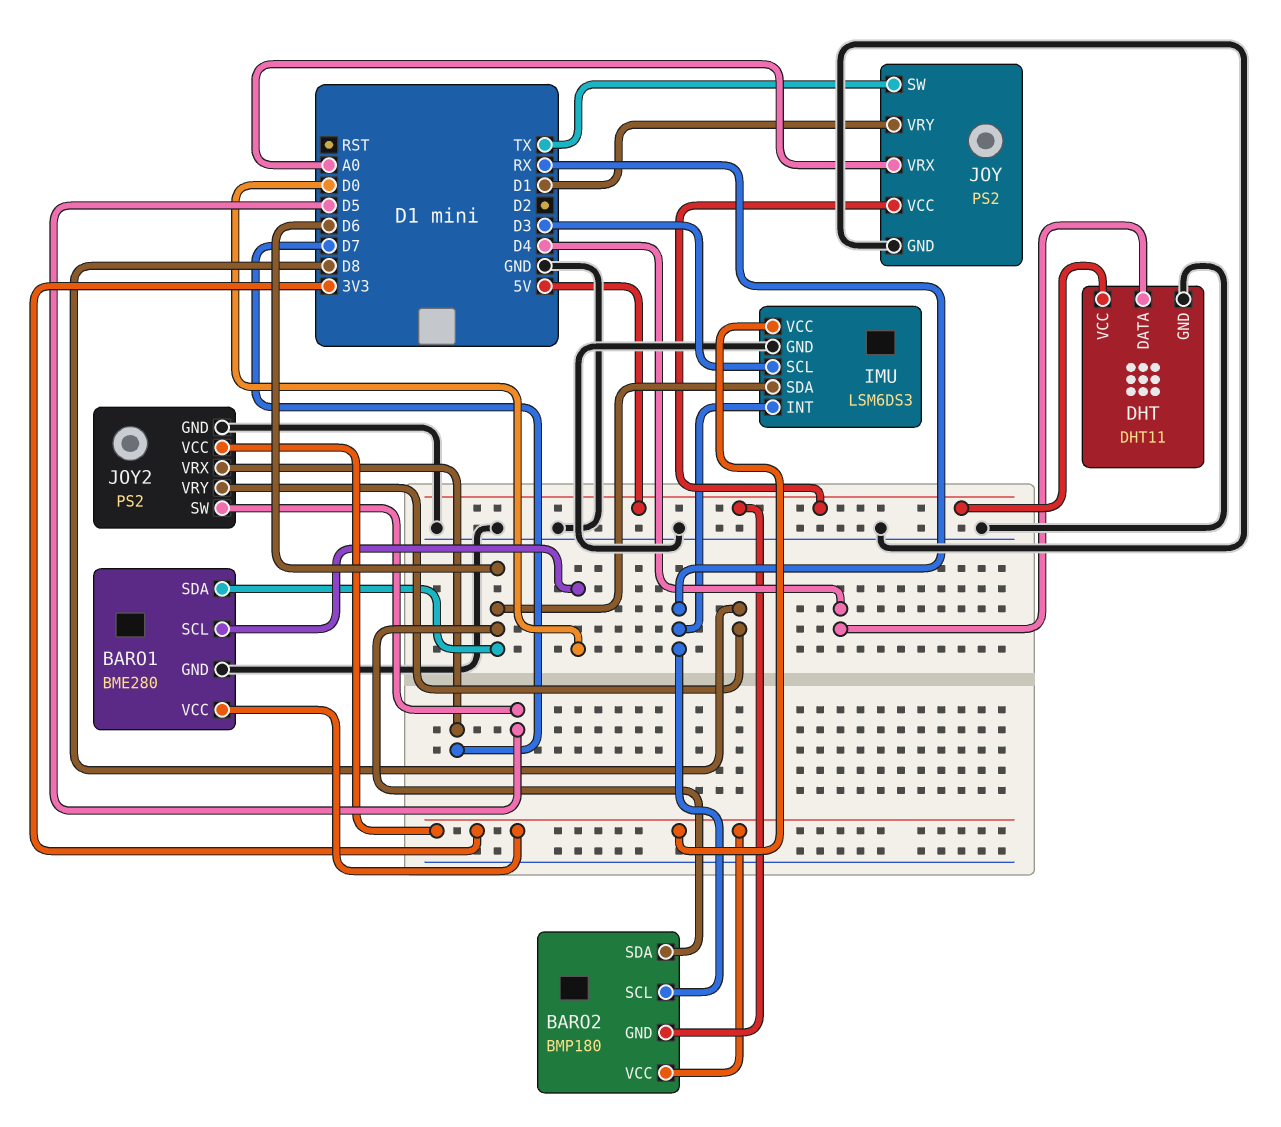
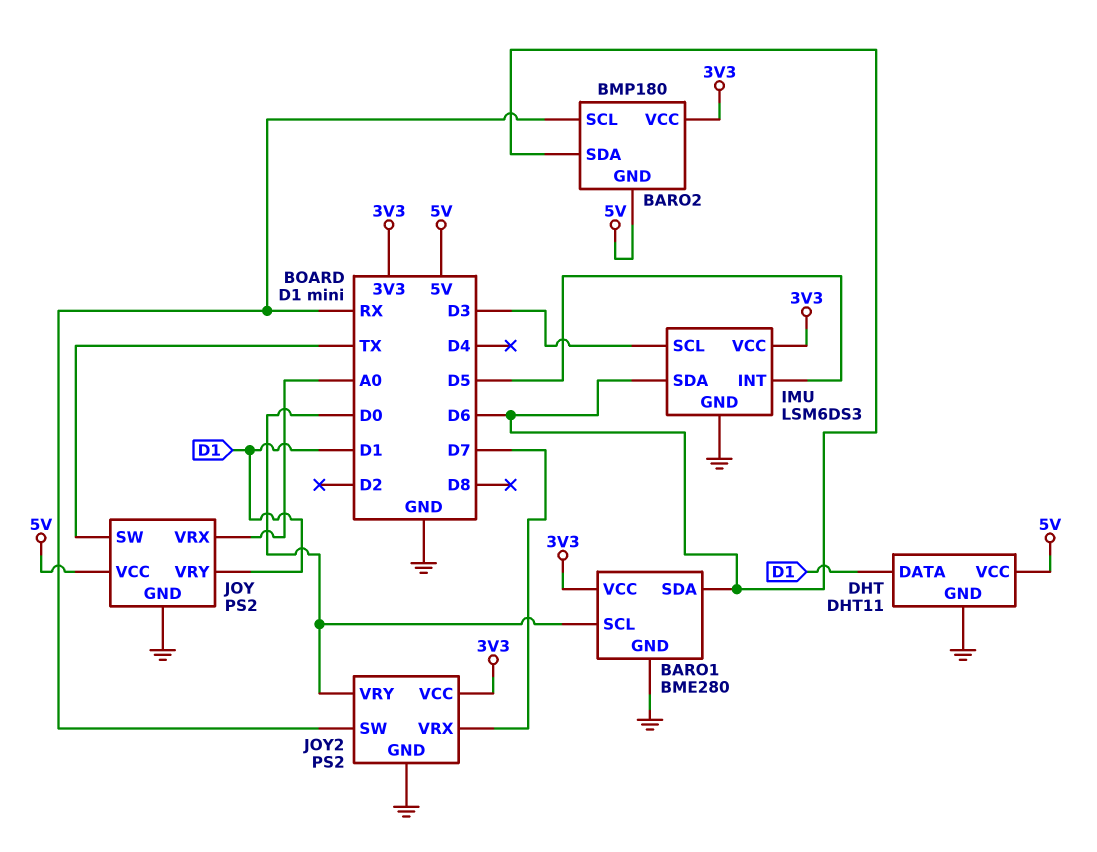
DHT pin DATA: D4 -> D1
IMU pin INT: RX -> D5
JOY2 pin SW: D5 -> RX
JOY2 pin VRY: D8 -> D0

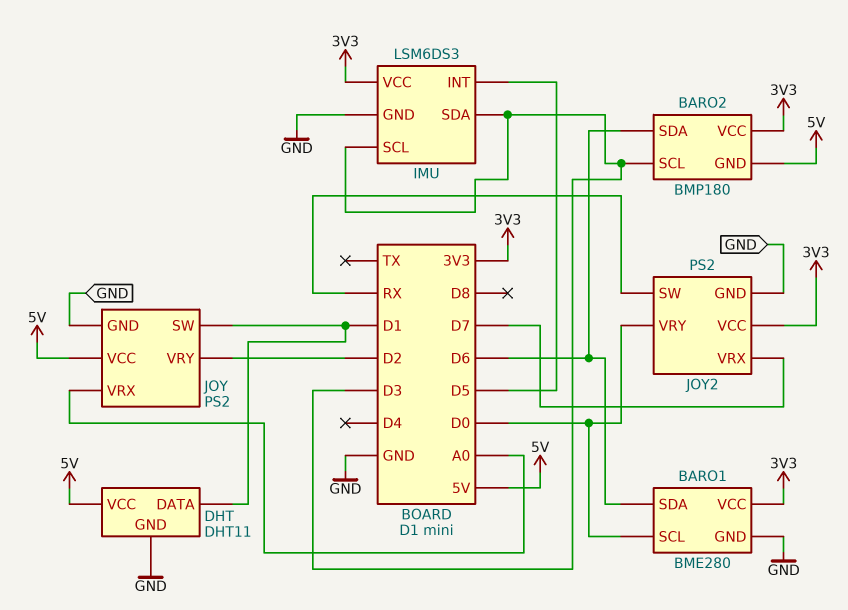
BARO2 pin SCL: RX -> D3
IMU pin SDA: D6 -> D3
JOY pin SW: TX -> D1
JOY pin VRY: D1 -> D2

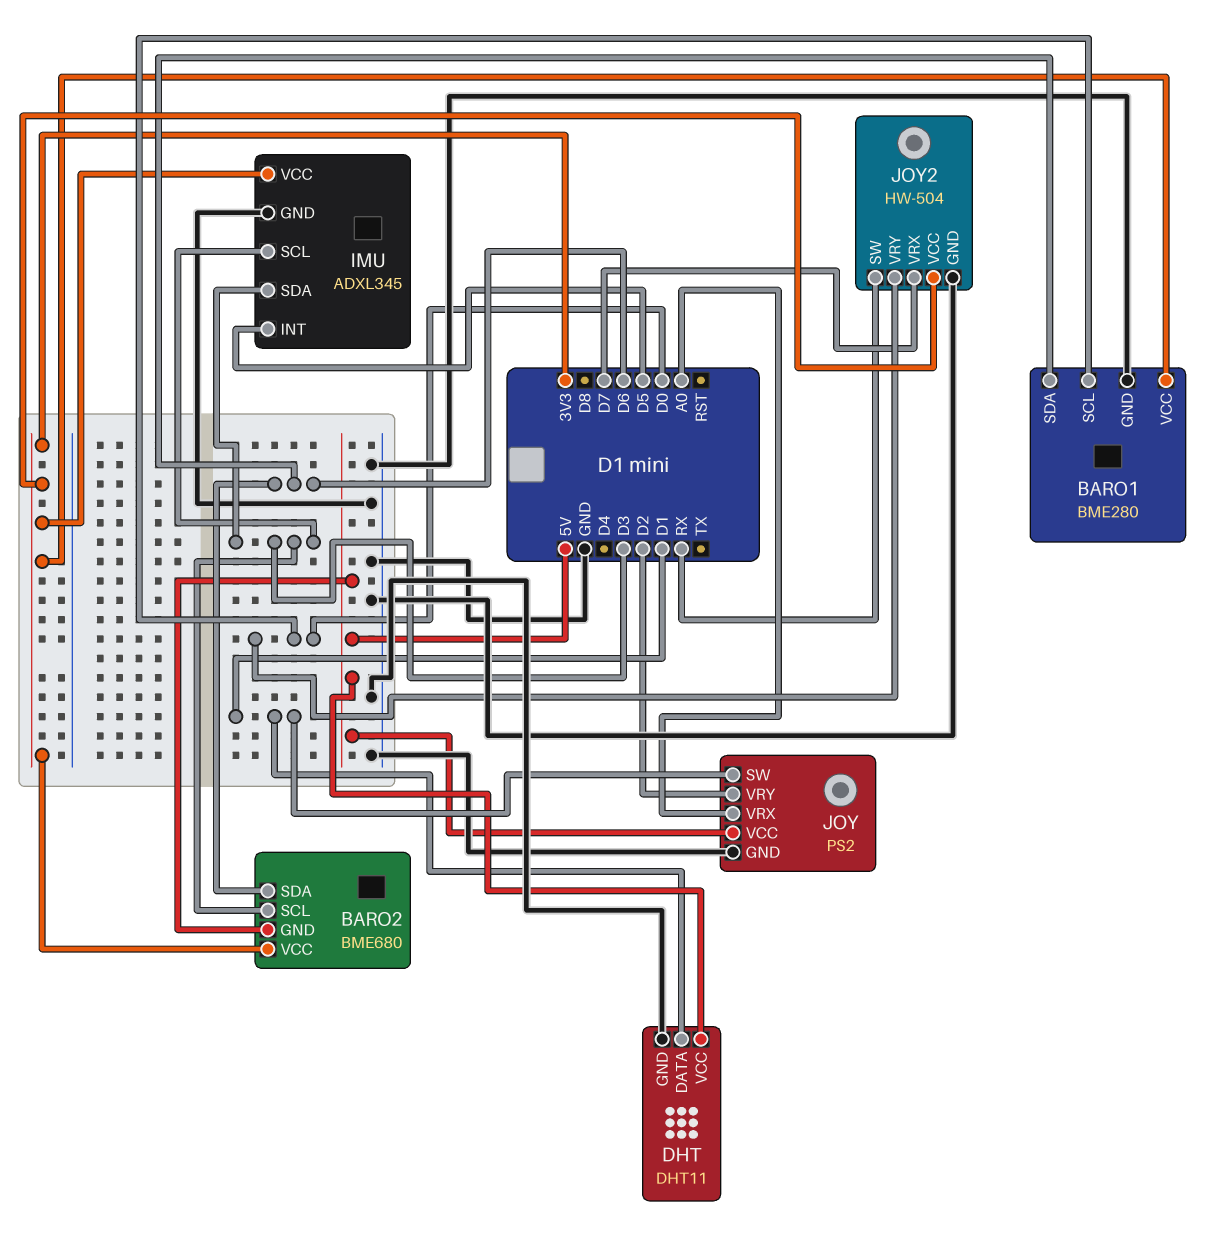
BARO2: BMP180 -> BME680
IMU: LSM6DS3 -> ADXL345
JOY2: PS2 -> HW-504

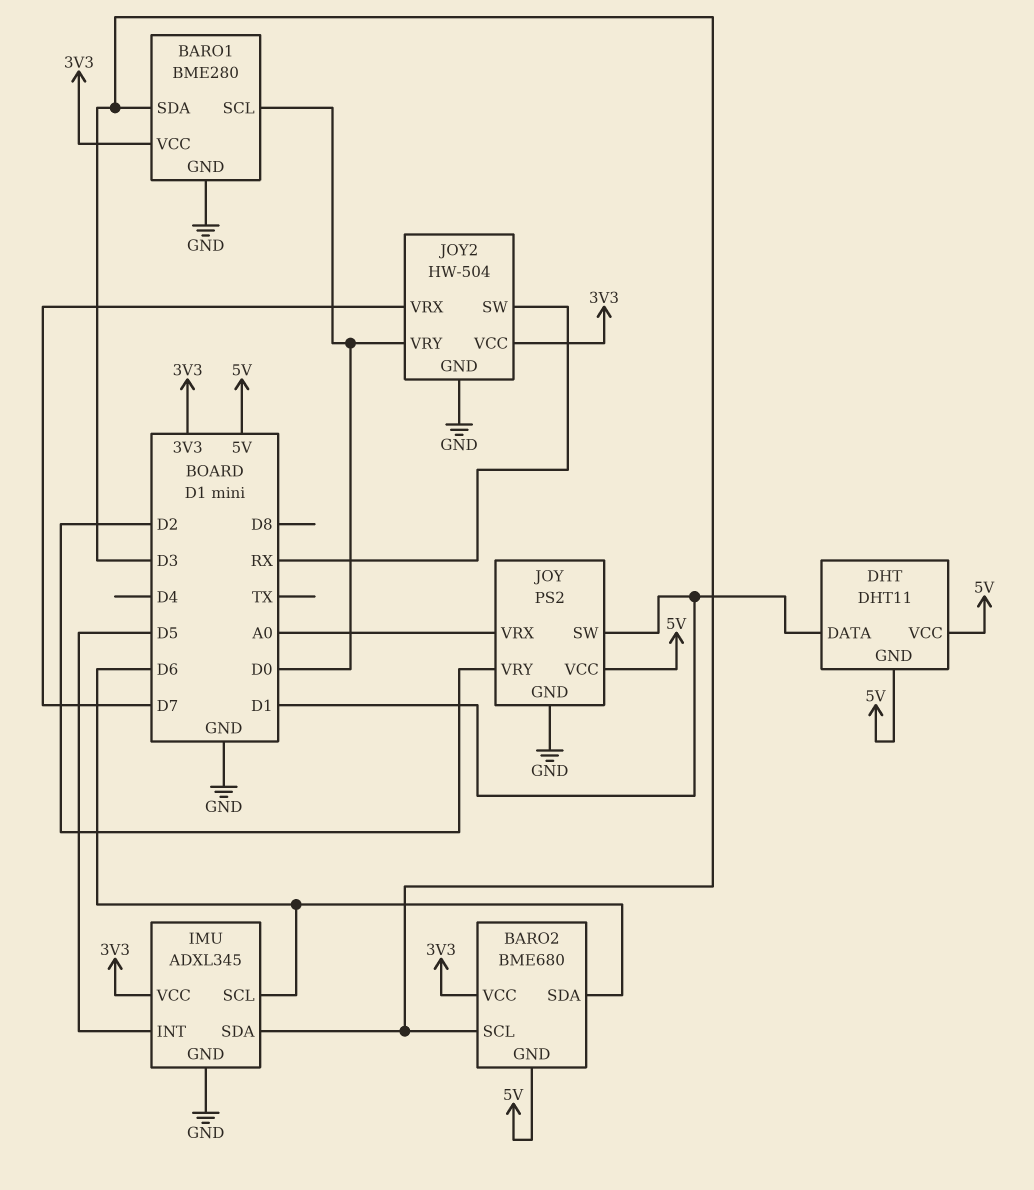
BARO1 pin SDA: D6 -> D3
DHT pin GND: GND -> 5V
IMU pin SCL: D3 -> D6

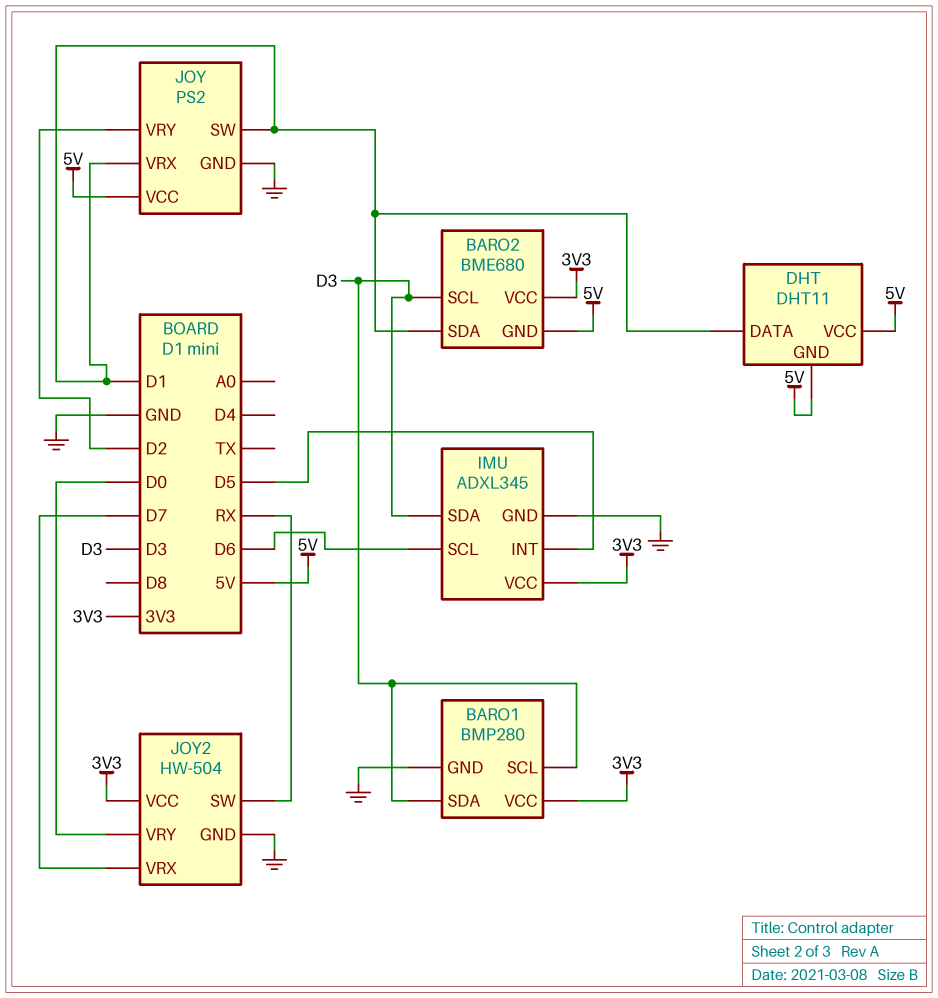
BARO1: BME280 -> BMP280
BARO1 pin SCL: D0 -> D3
BARO2 pin SDA: D6 -> D1
JOY pin VRX: A0 -> D1

